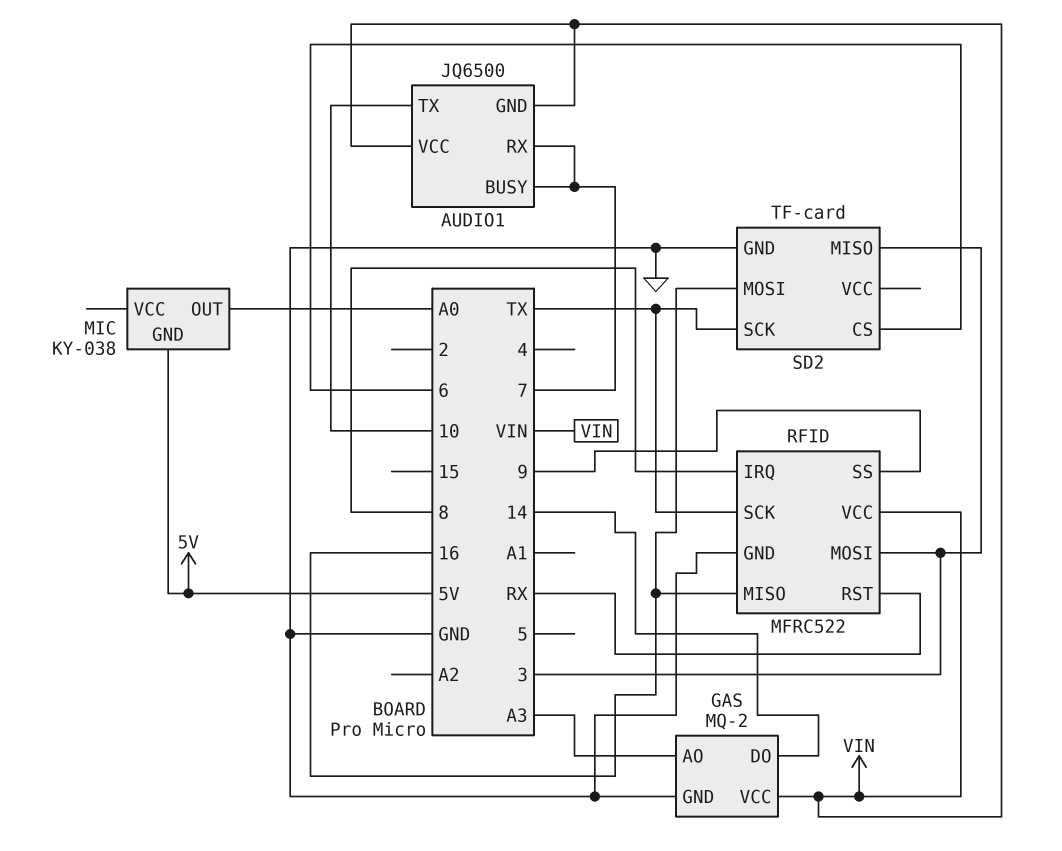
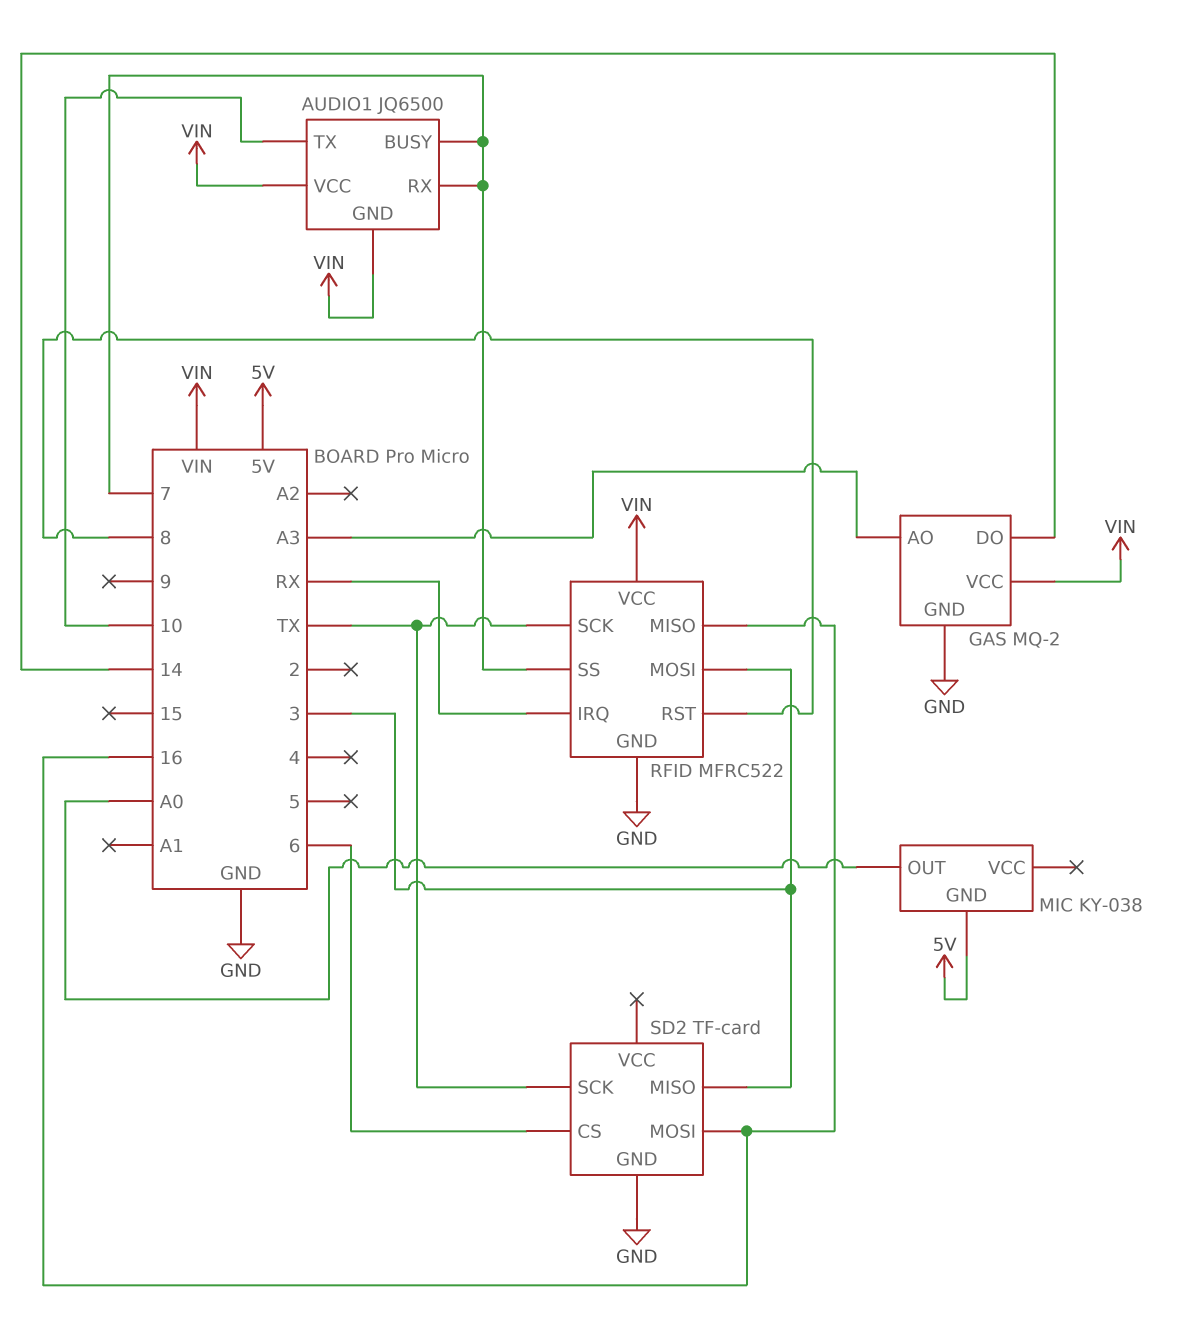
RFID pin IRQ: 8 -> RX
RFID pin RST: RX -> 8
RFID pin SS: 9 -> 7

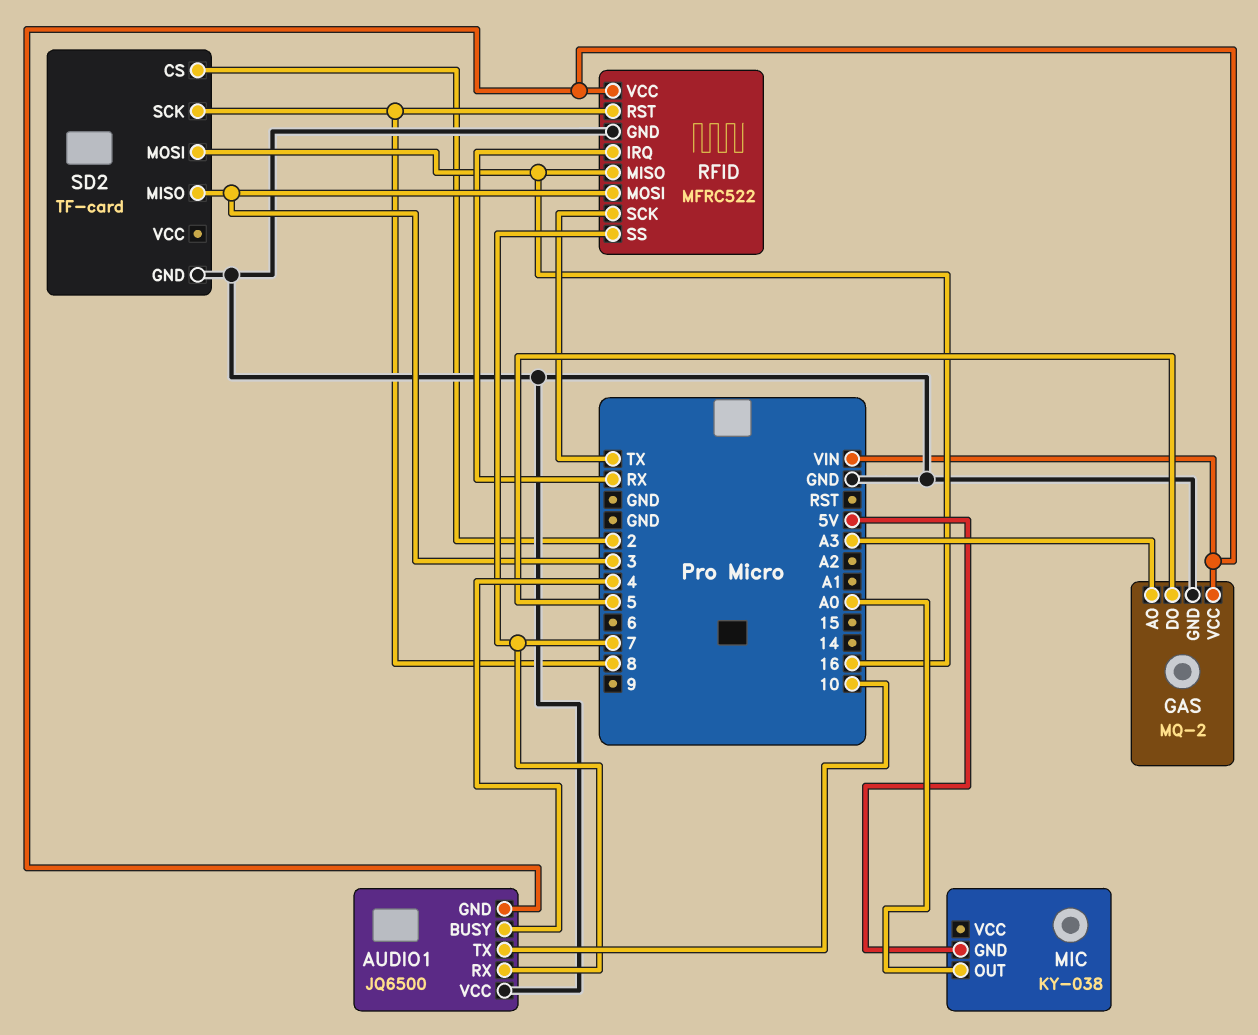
AUDIO1 pin BUSY: 7 -> 4
AUDIO1 pin VCC: VIN -> GND
GAS pin DO: 14 -> 5
SD2 pin CS: 6 -> 2
SD2 pin SCK: TX -> 8

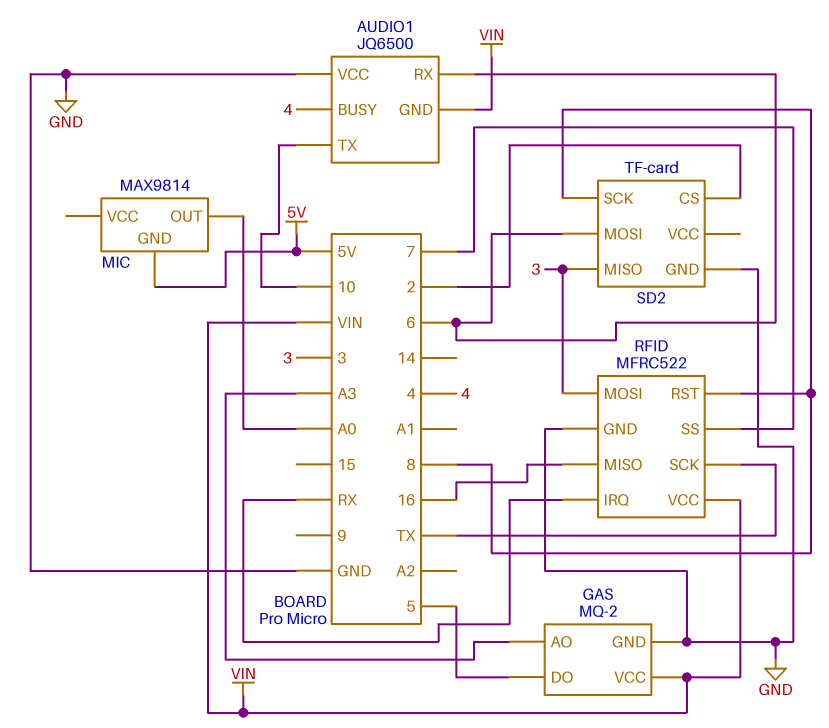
AUDIO1 pin RX: 7 -> 6
MIC: KY-038 -> MAX9814
SD2 pin MOSI: 16 -> 6

